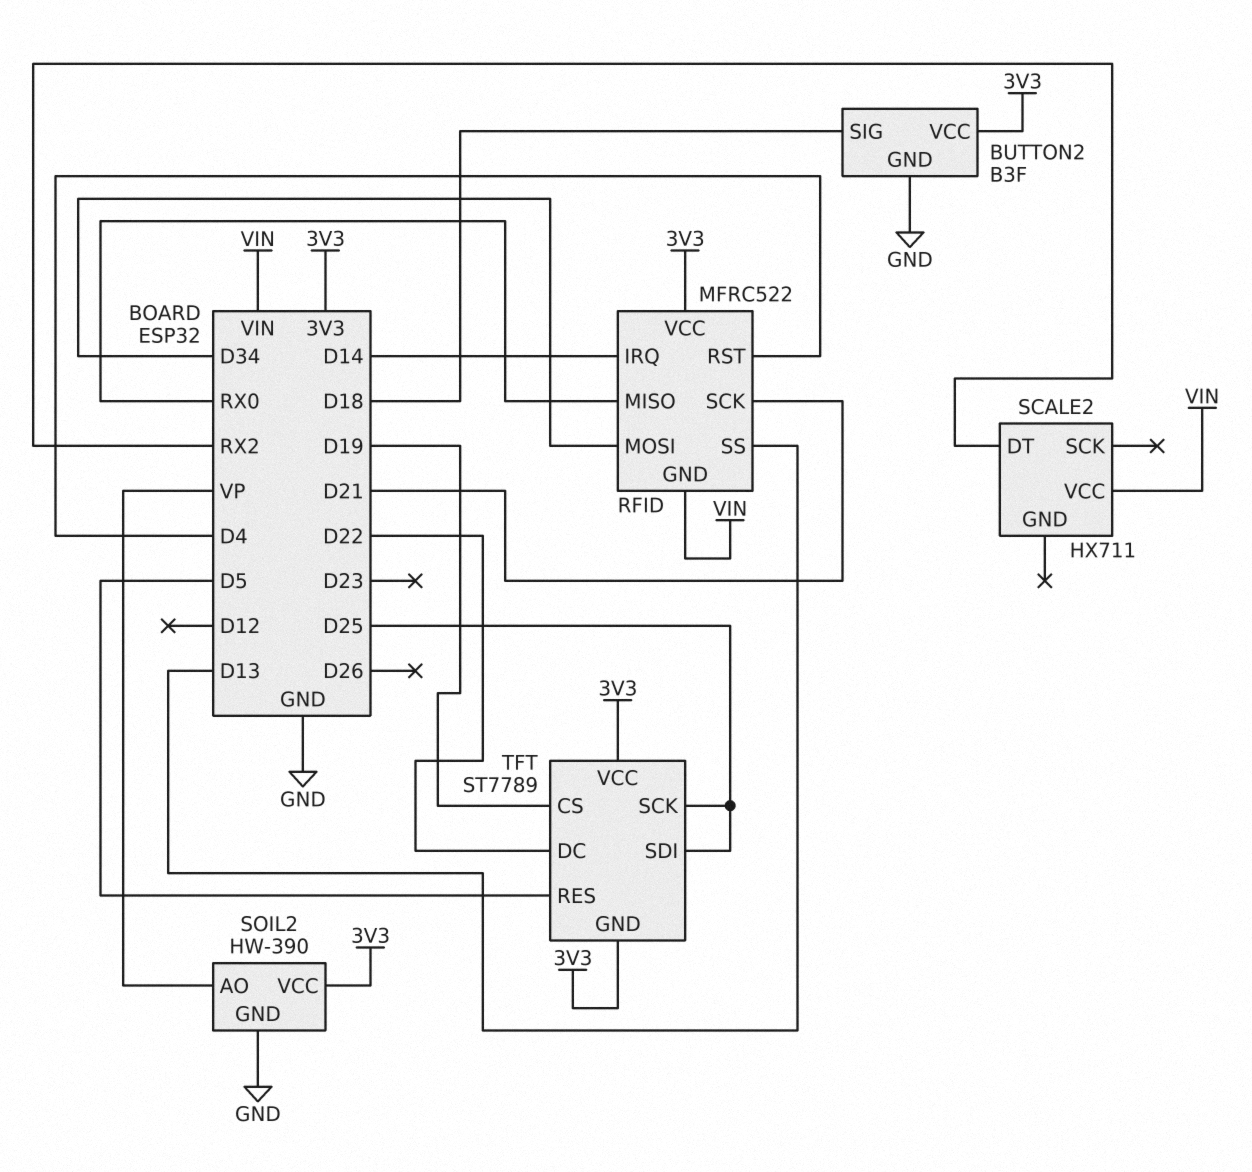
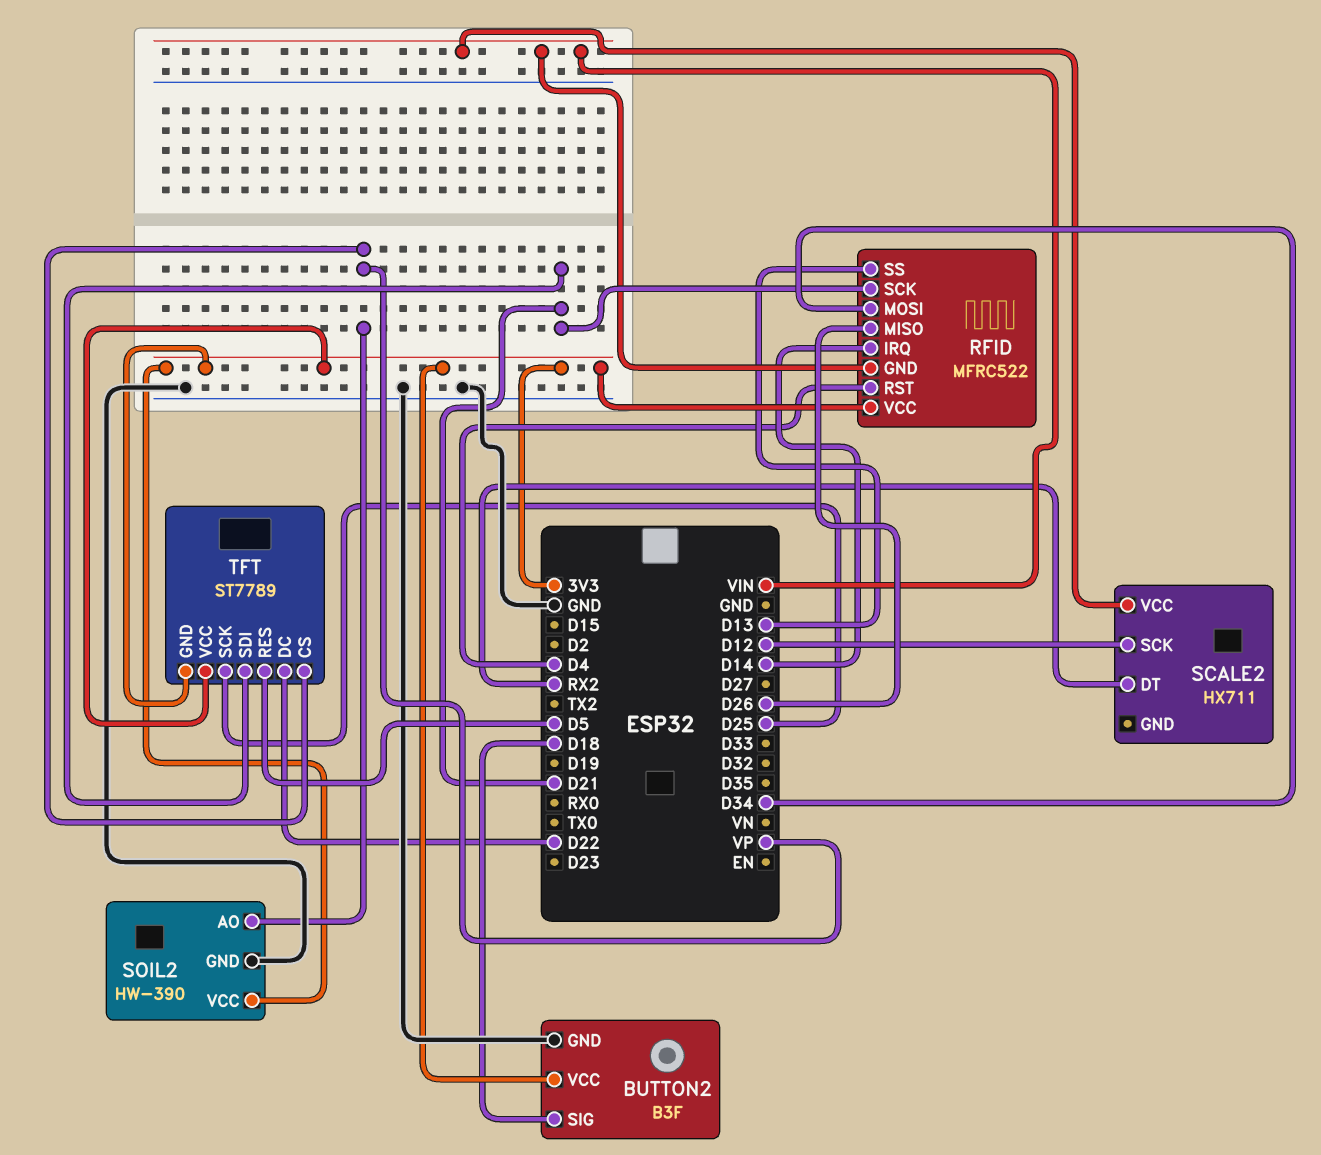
RFID pin MISO: RX0 -> D26
SCALE2 pin SCK: none -> D12
TFT pin CS: D19 -> VP
TFT pin SDI: D25 -> D21

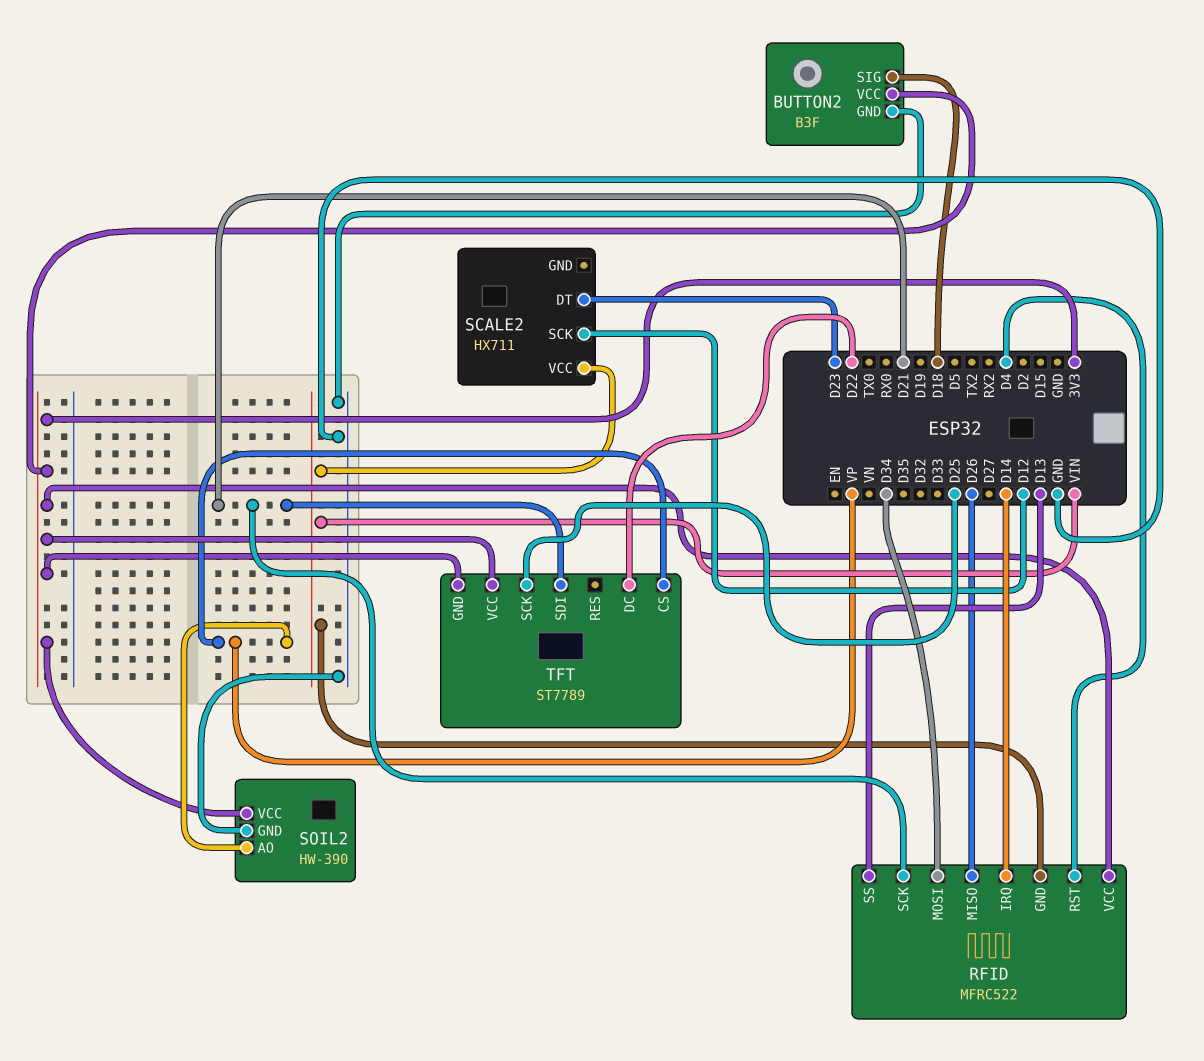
SCALE2 pin DT: RX2 -> D23
TFT pin RES: D5 -> none

